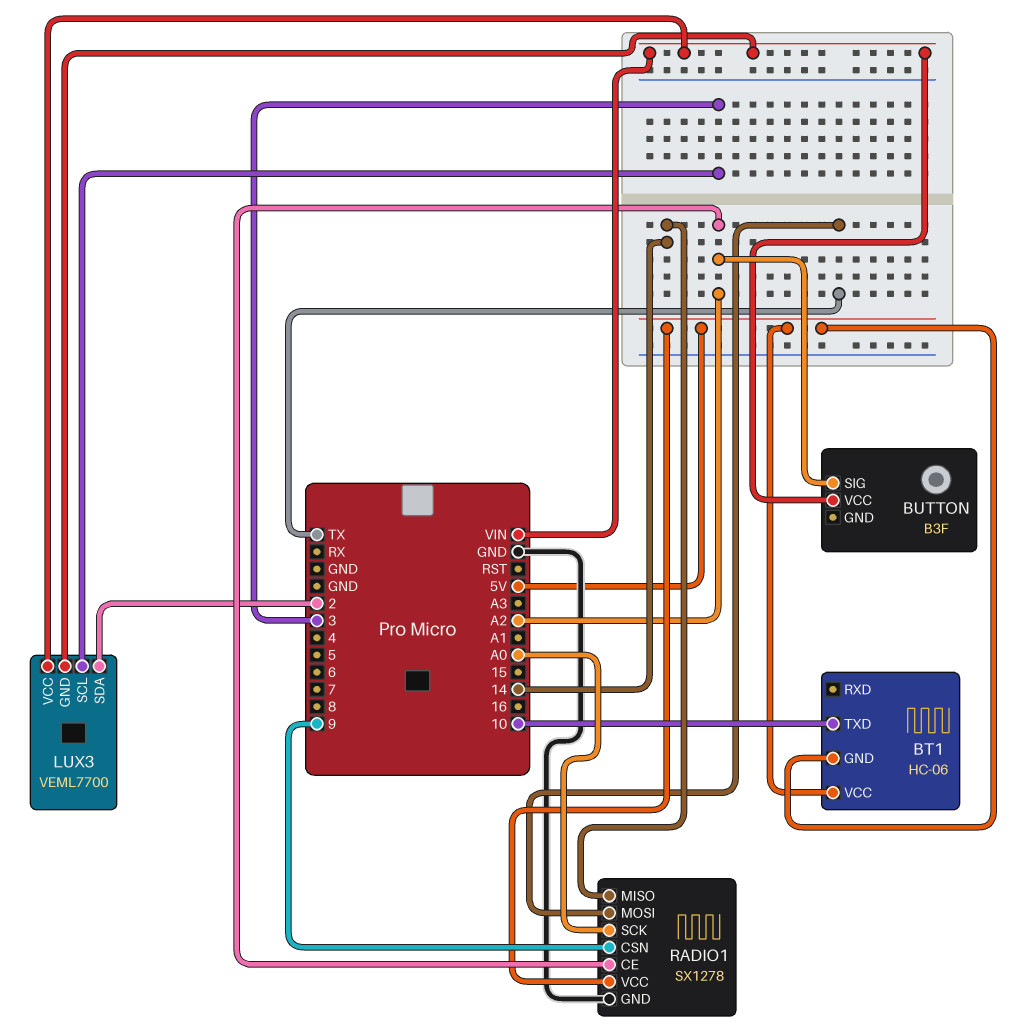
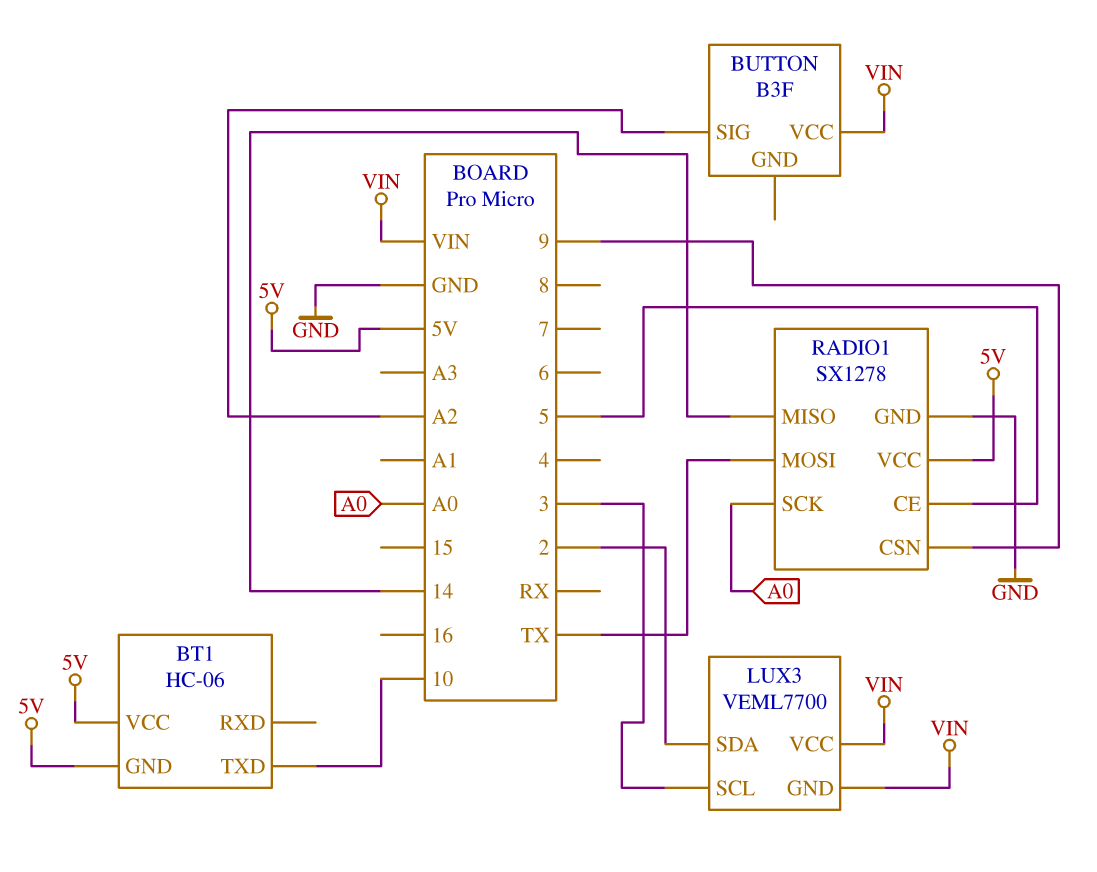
RADIO1 pin CE: A2 -> 5

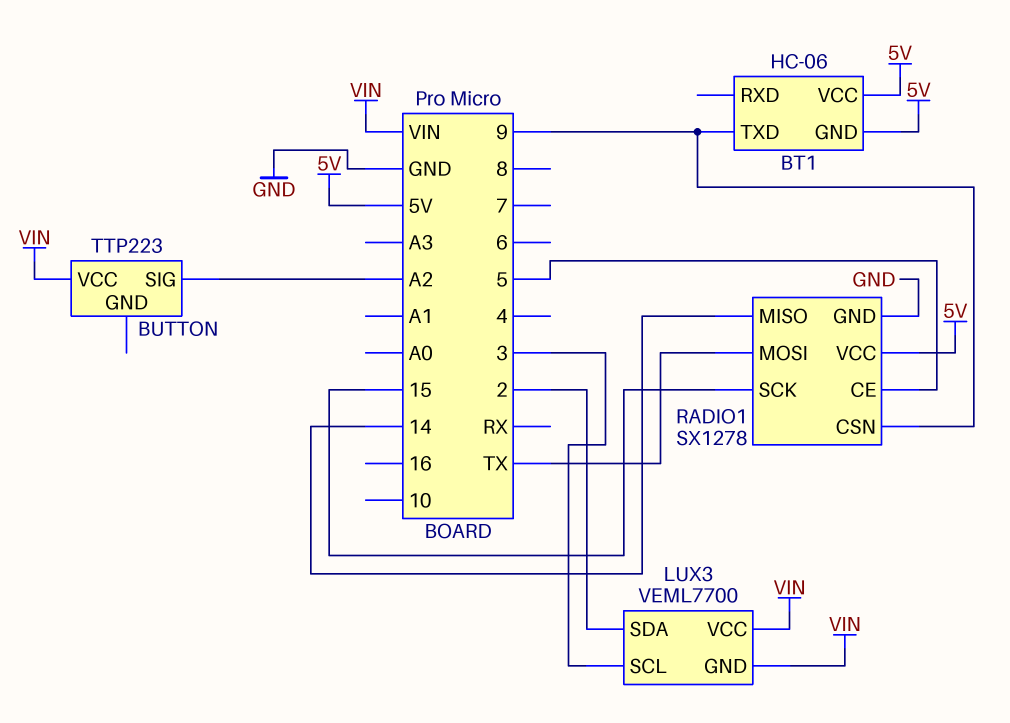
BT1 pin TXD: 10 -> 9
BUTTON: B3F -> TTP223
RADIO1 pin SCK: A0 -> 15

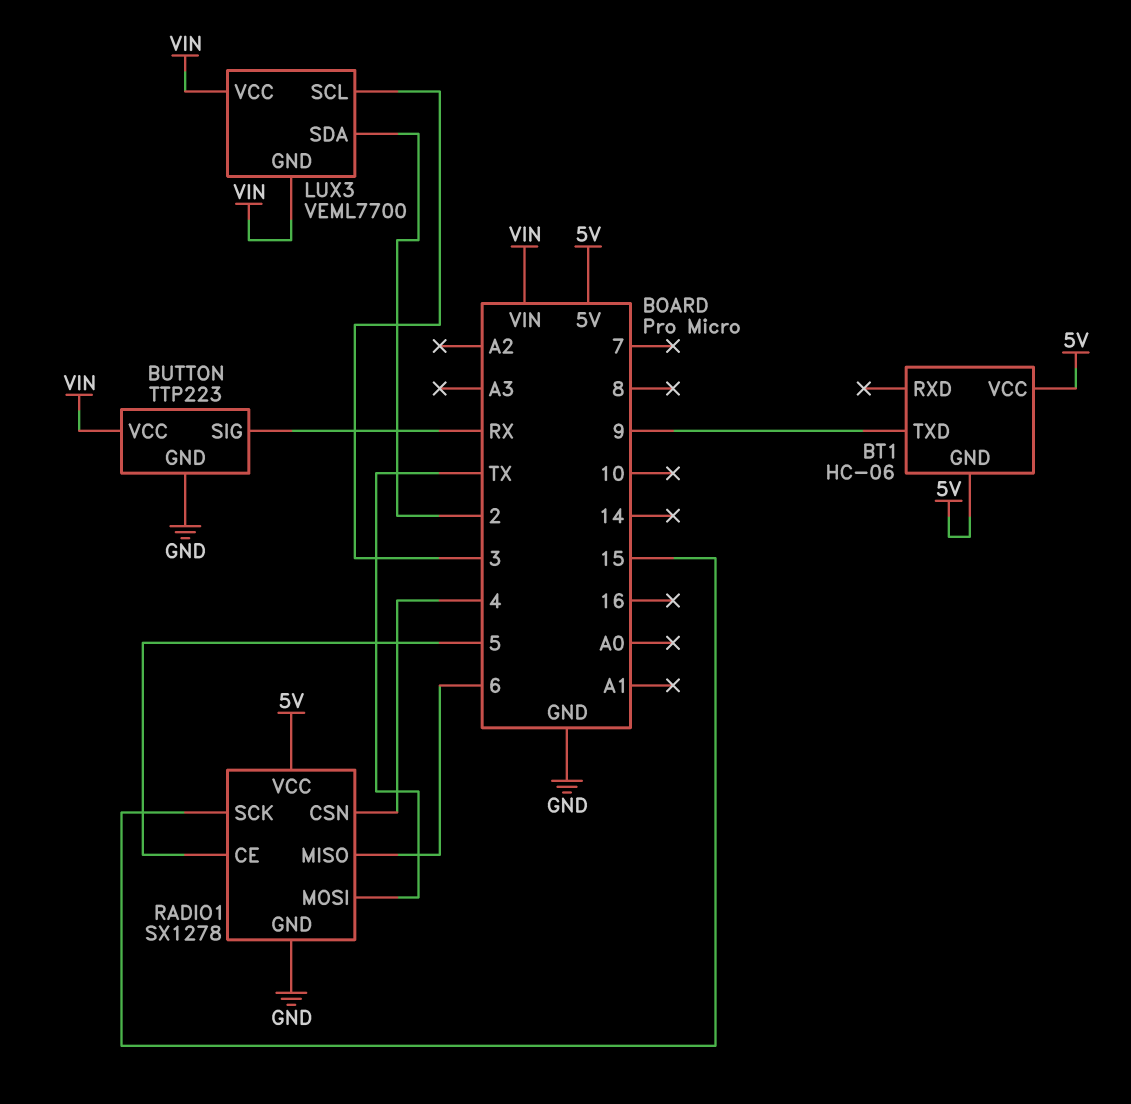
BUTTON pin GND: none -> GND
BUTTON pin SIG: A2 -> RX
RADIO1 pin CSN: 9 -> 4
RADIO1 pin MISO: 14 -> 6

